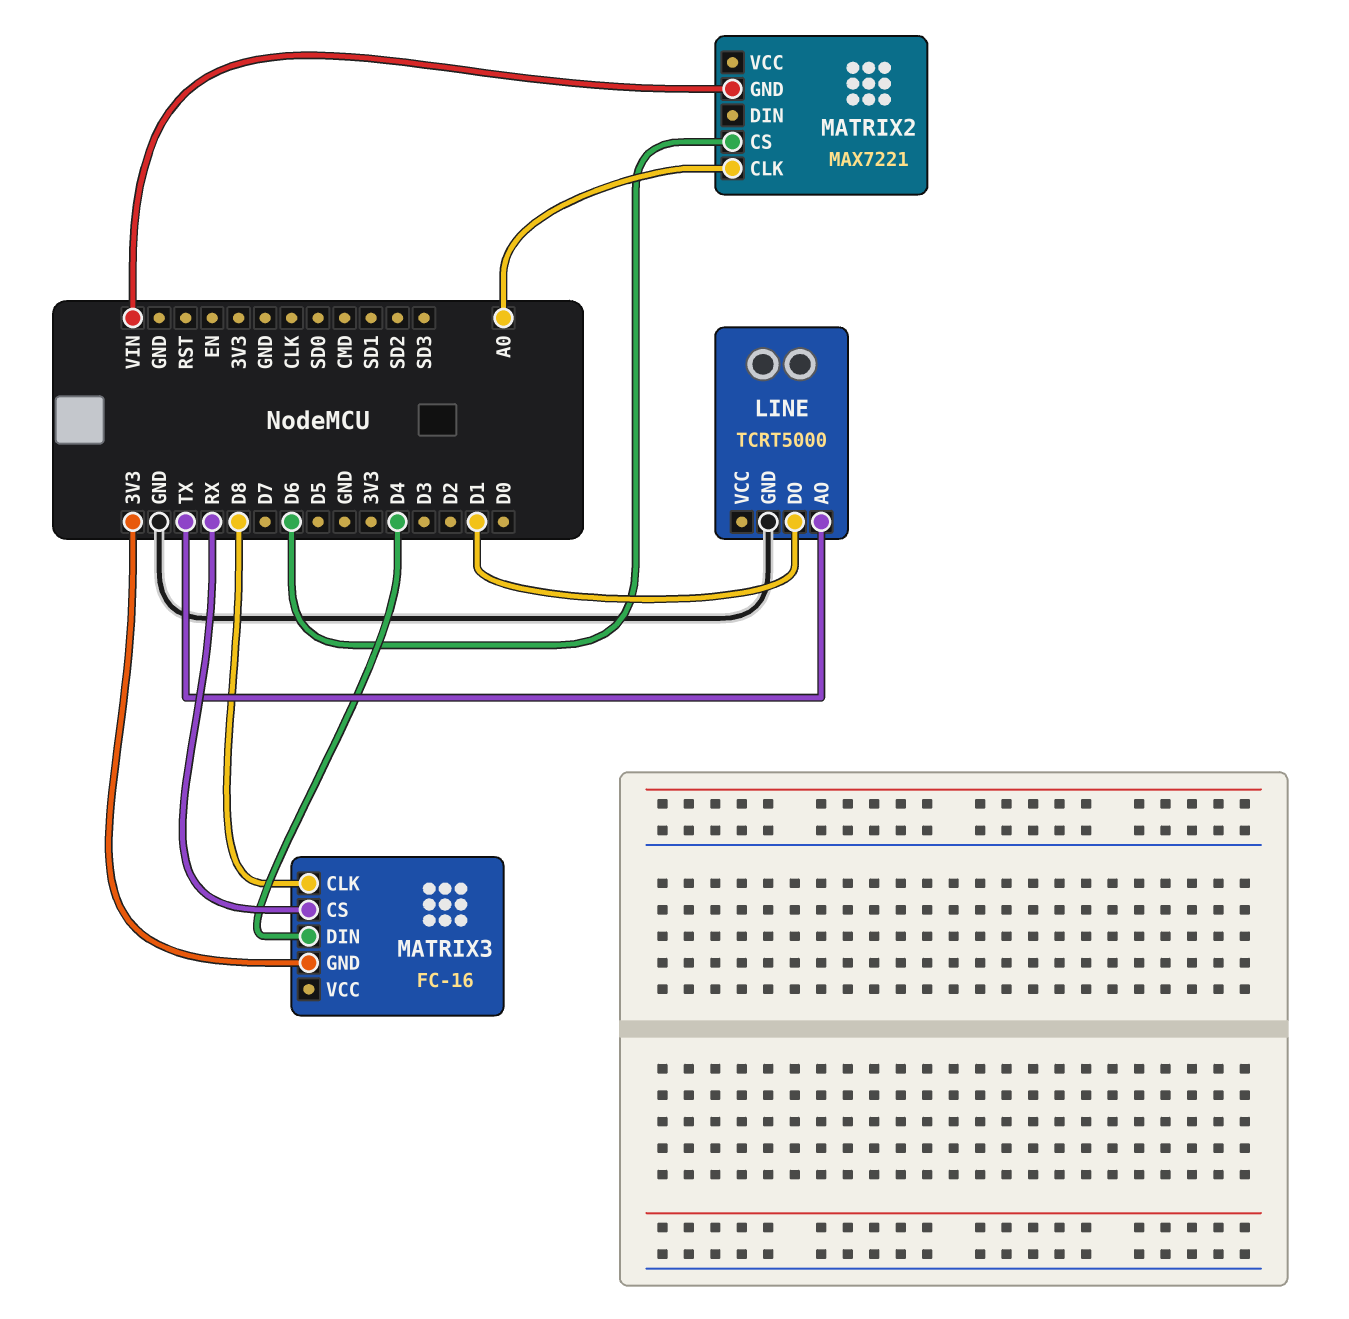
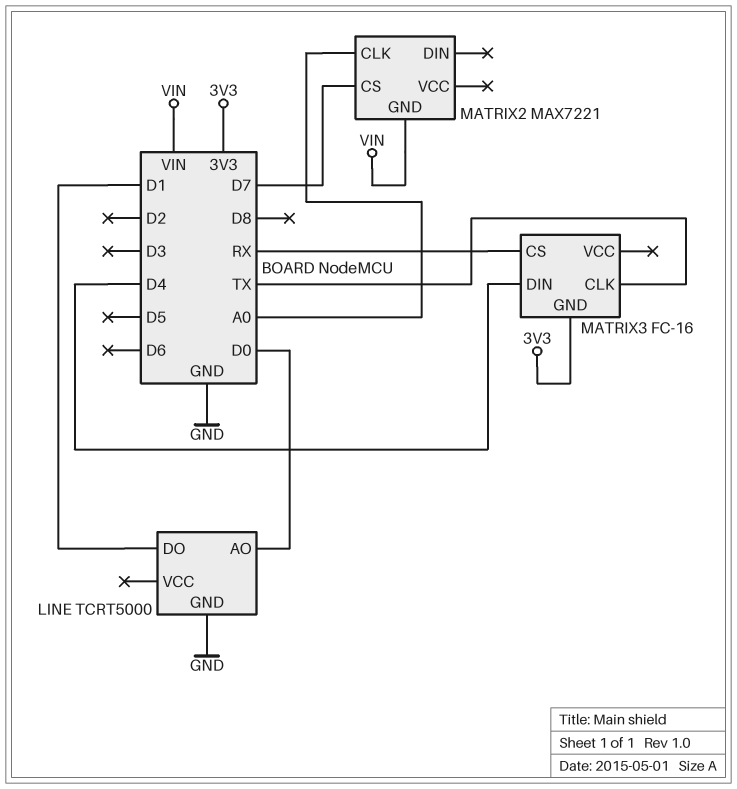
LINE pin AO: TX -> D0
MATRIX2 pin CS: D6 -> D7
MATRIX3 pin CLK: D8 -> TX

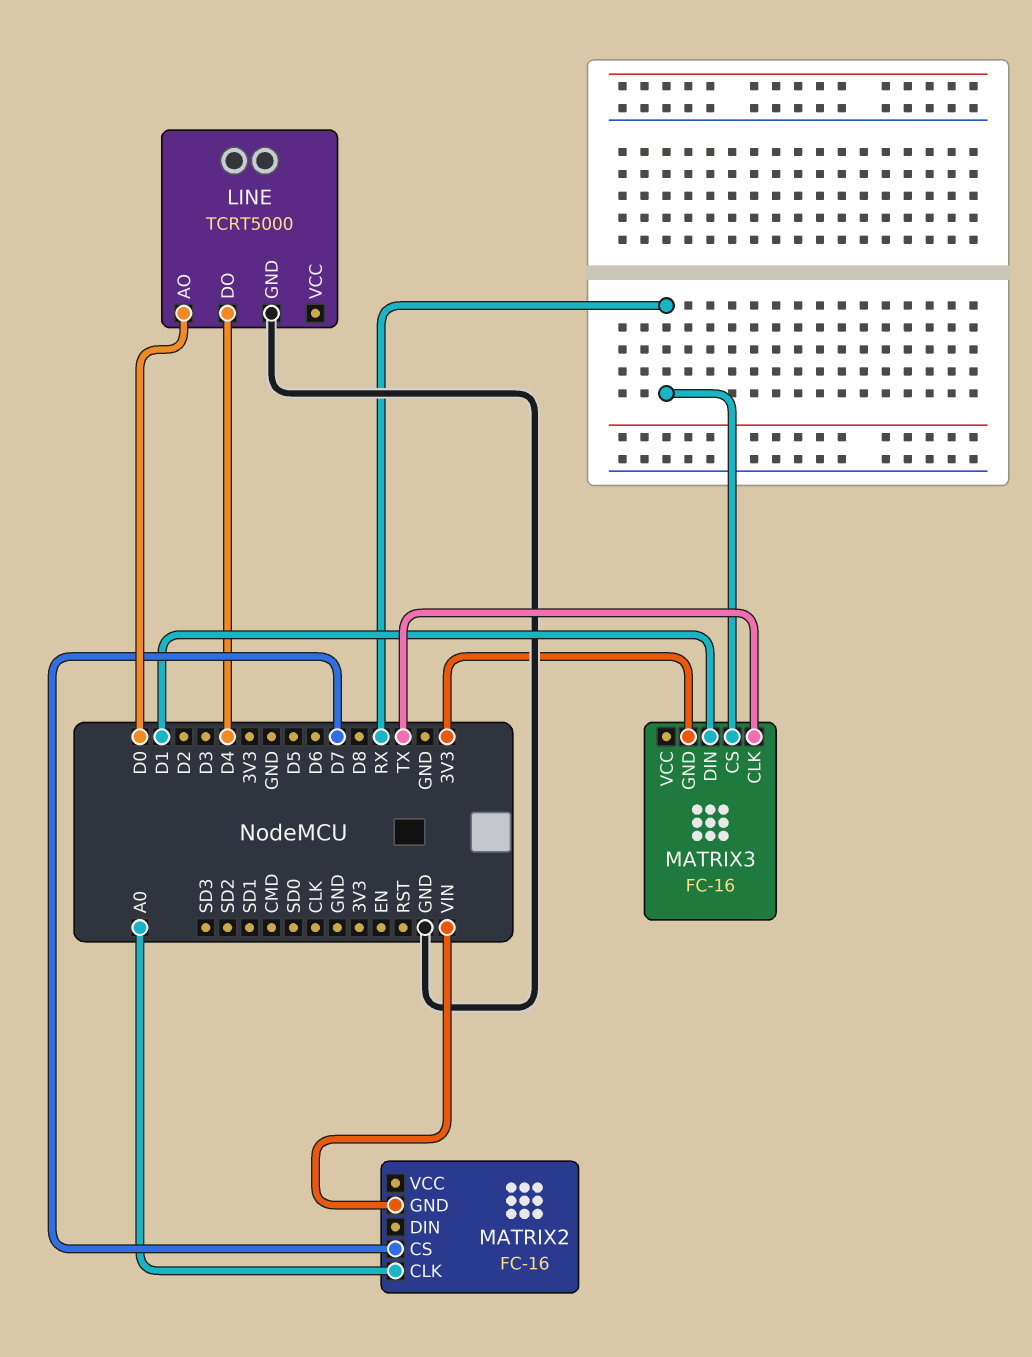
LINE pin DO: D1 -> D4
MATRIX2: MAX7221 -> FC-16
MATRIX3 pin DIN: D4 -> D1

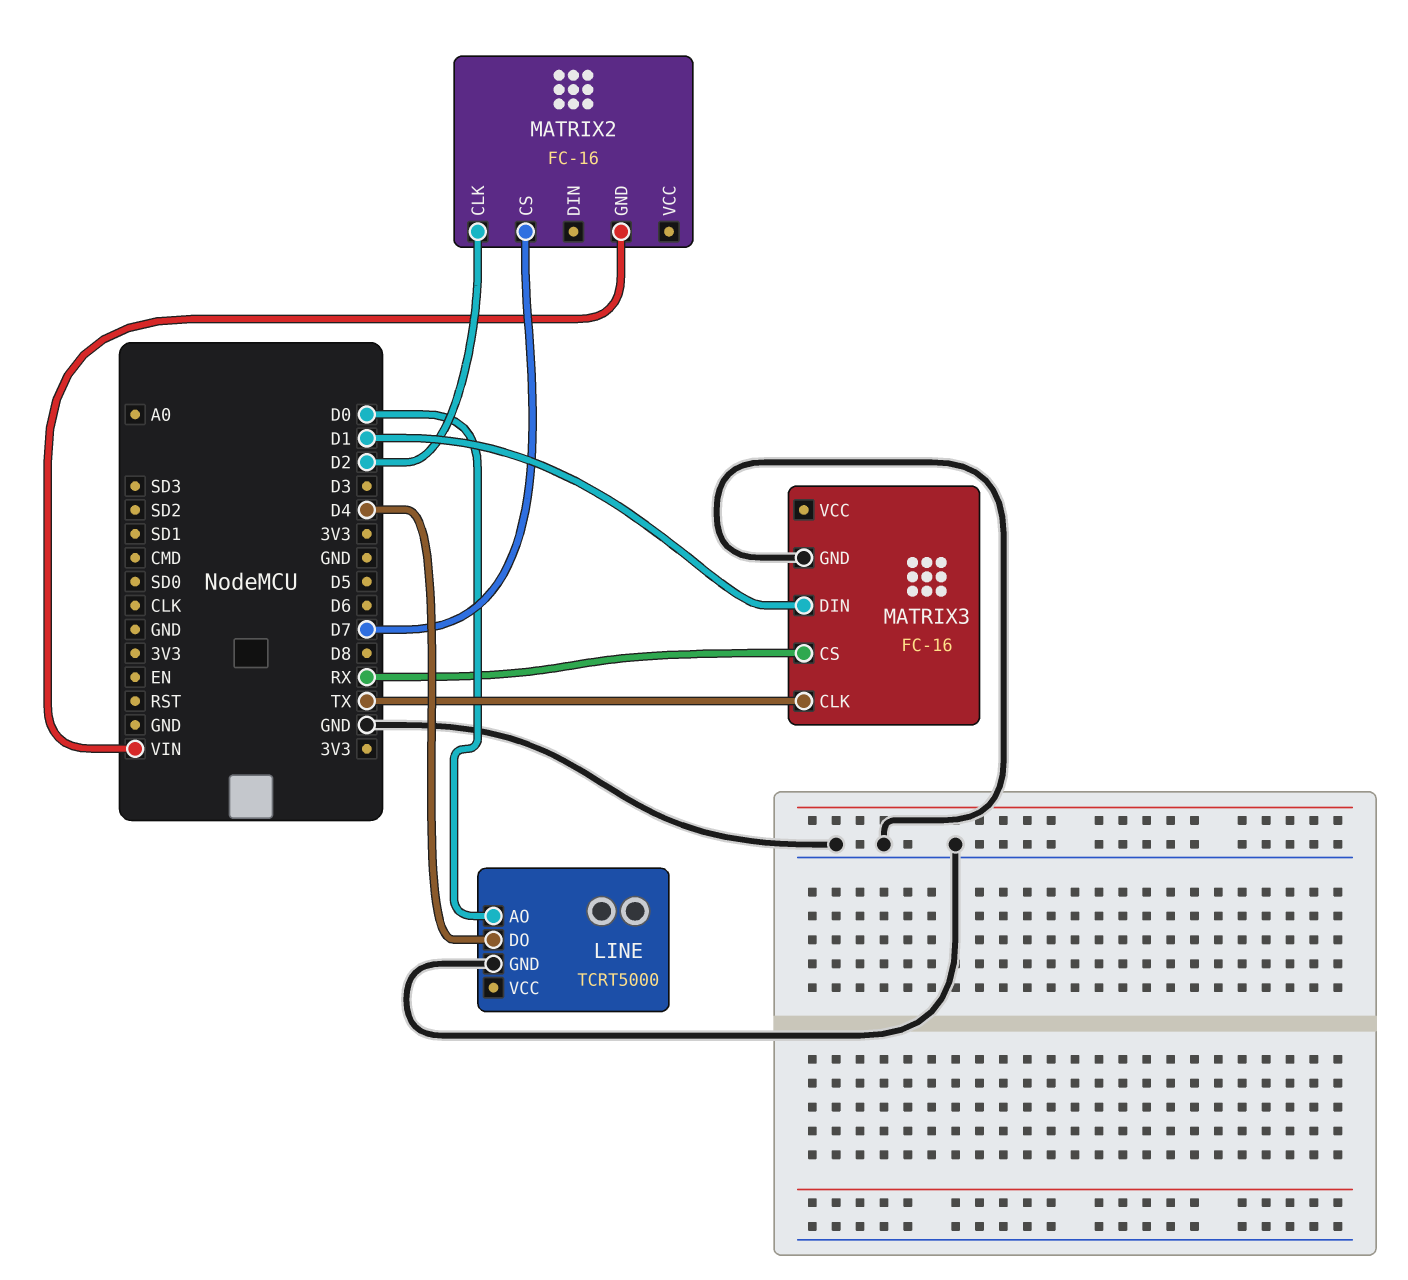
MATRIX2 pin CLK: A0 -> D2
MATRIX3 pin GND: 3V3 -> GND

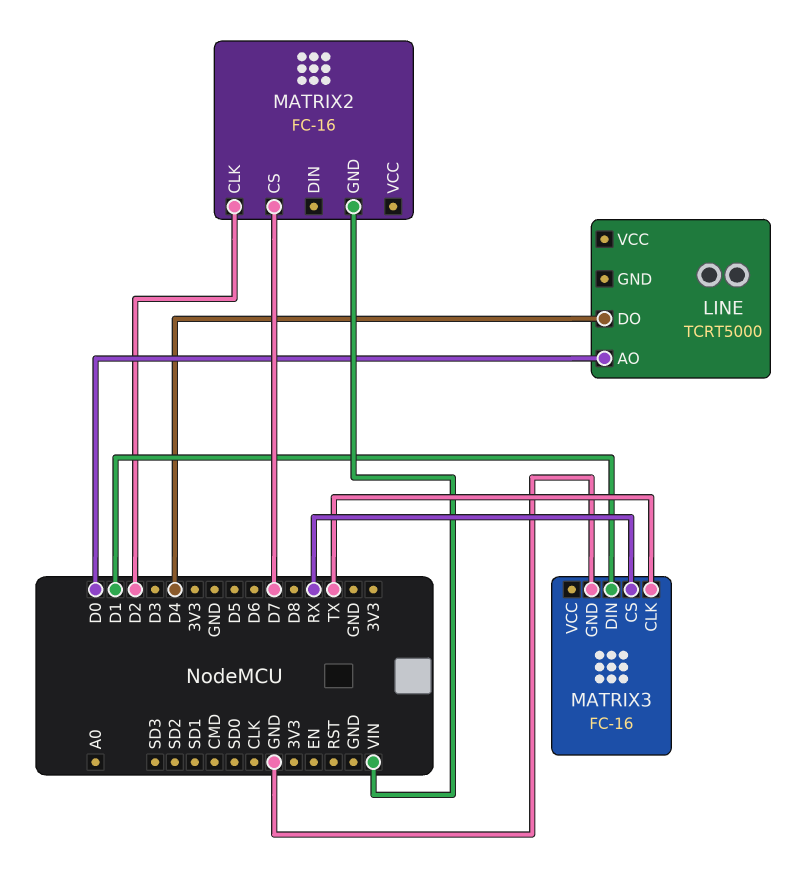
LINE pin GND: GND -> none

